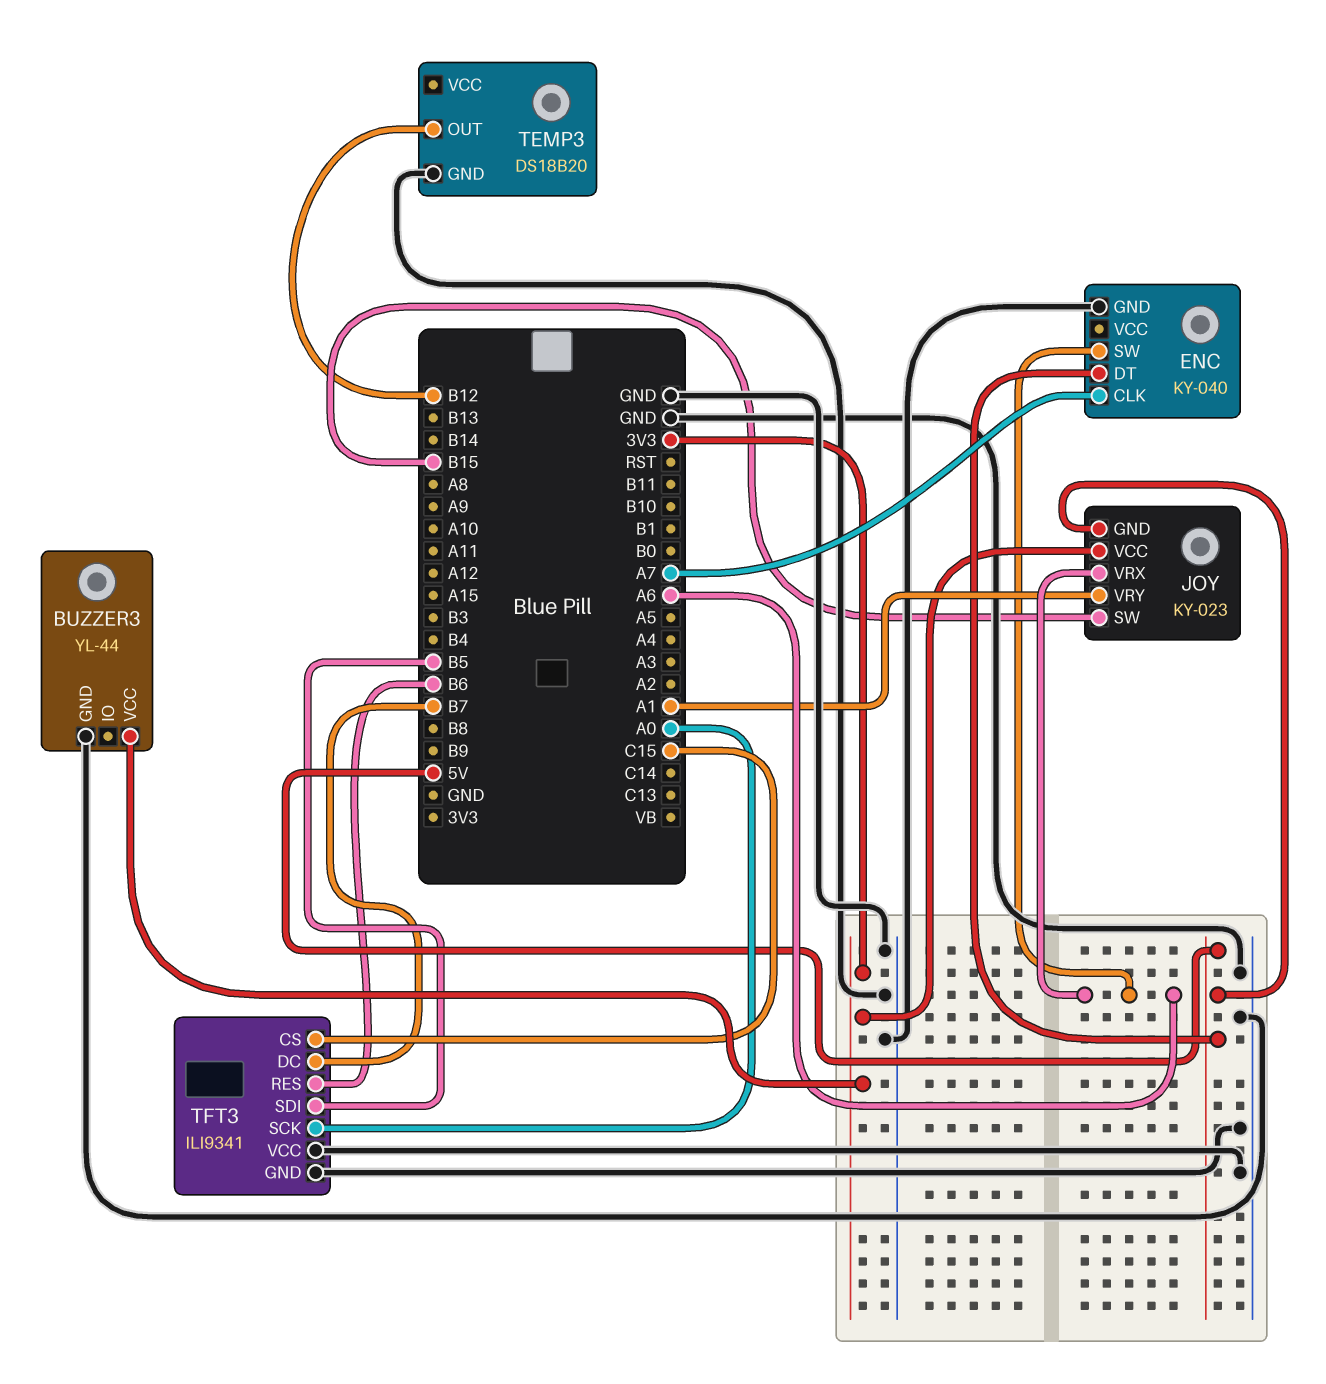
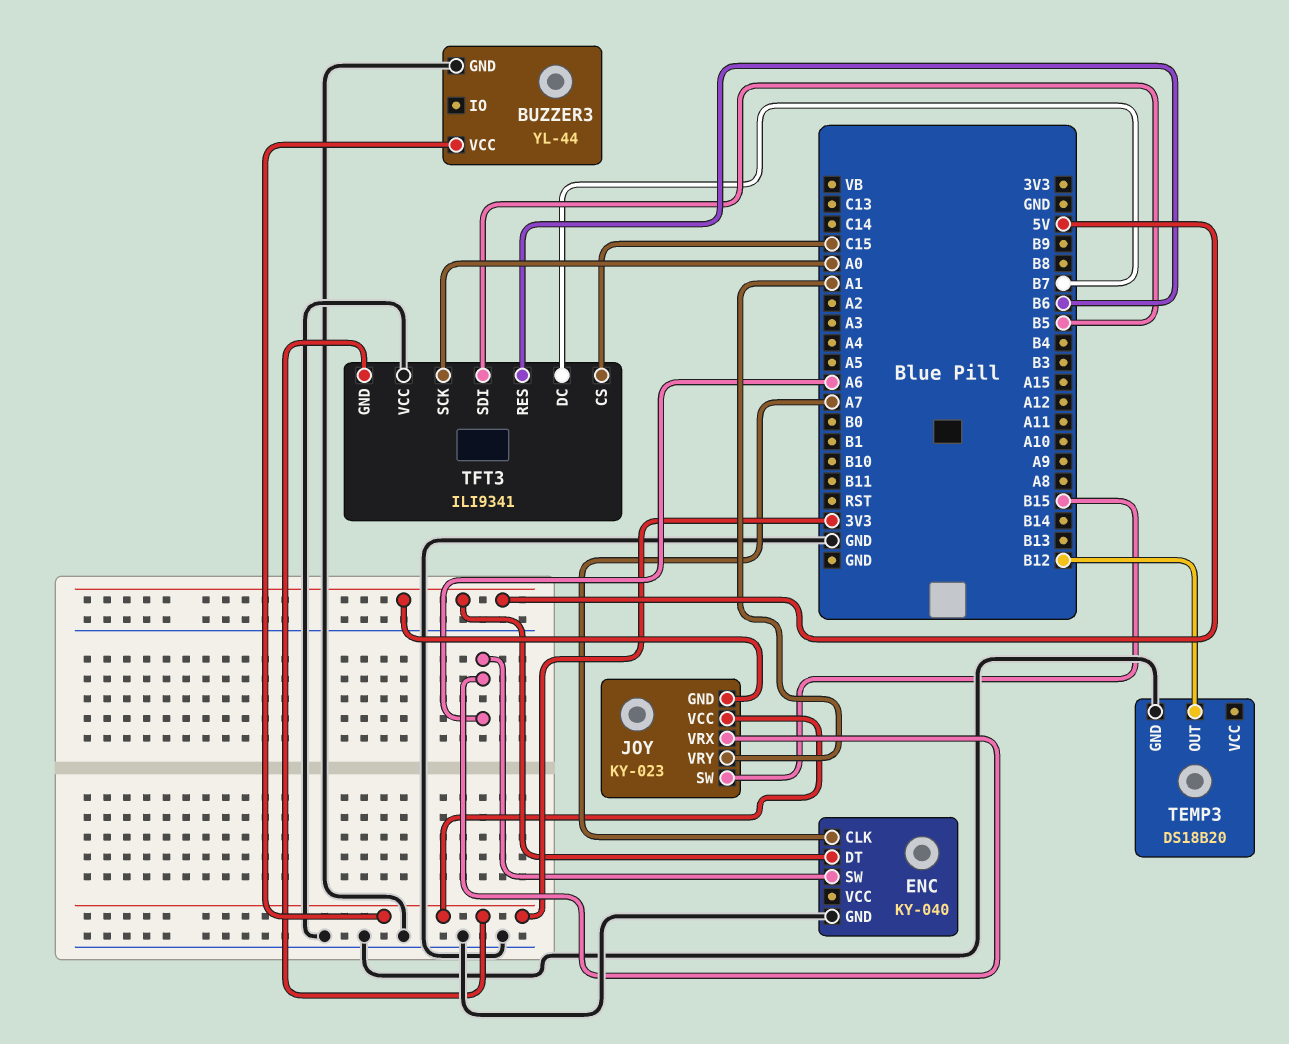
TFT3 pin GND: GND -> 3V3

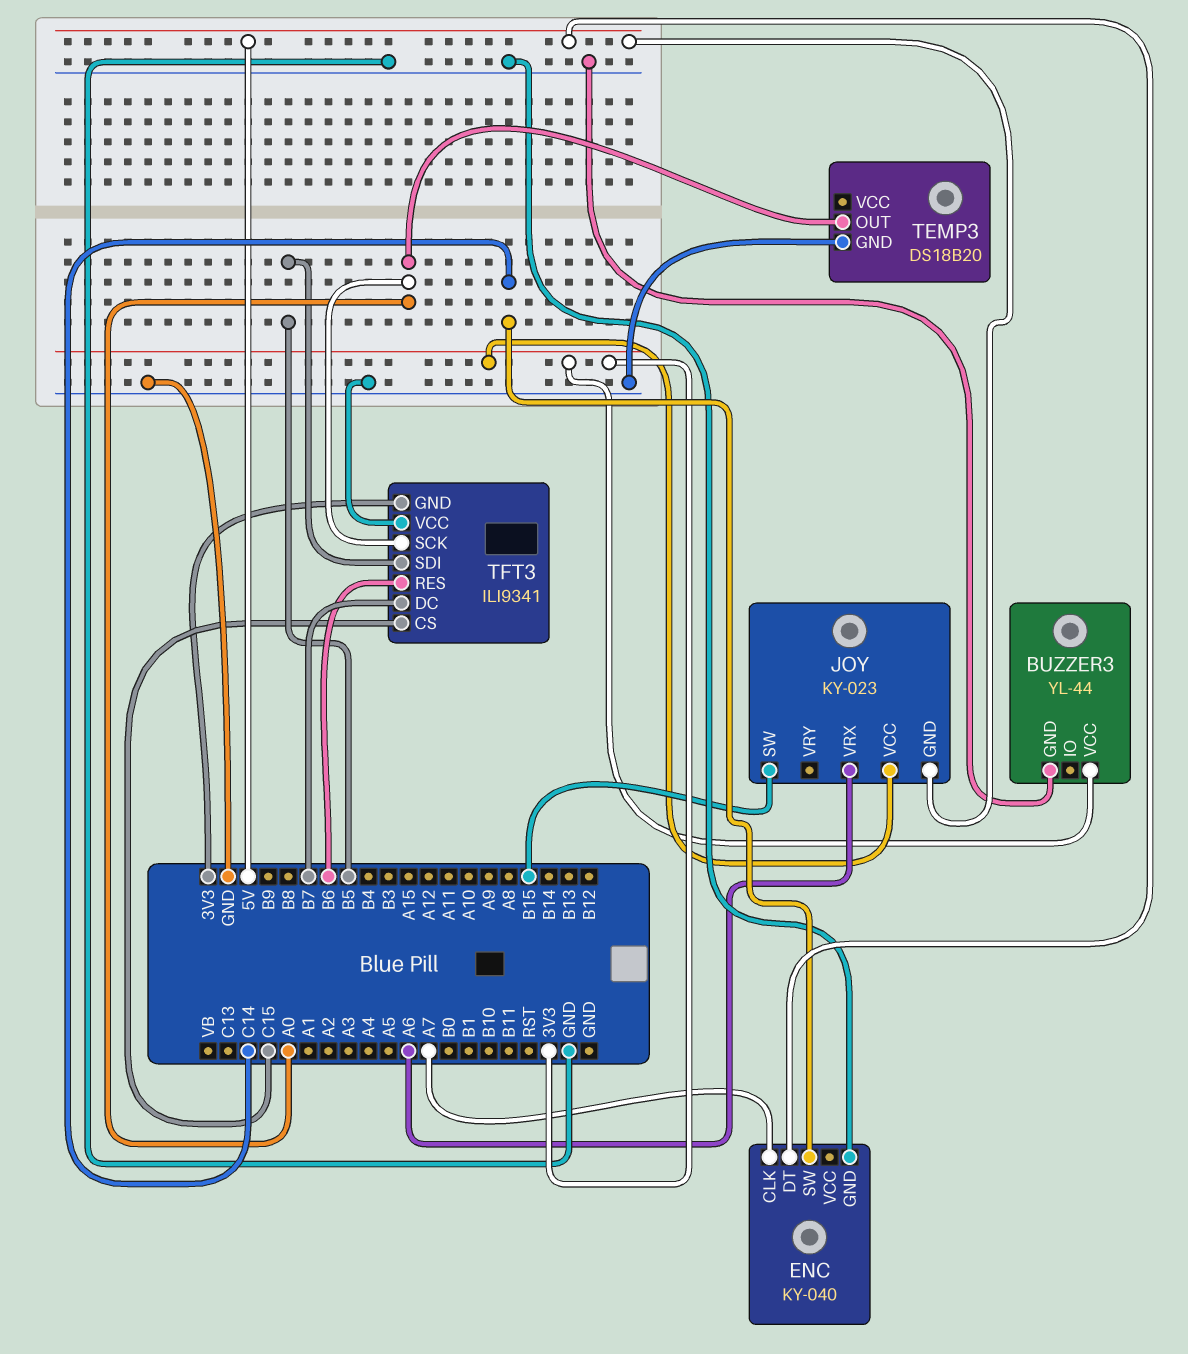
ENC pin SW: A6 -> C14
JOY pin VRY: A1 -> none
TEMP3 pin OUT: B12 -> A0

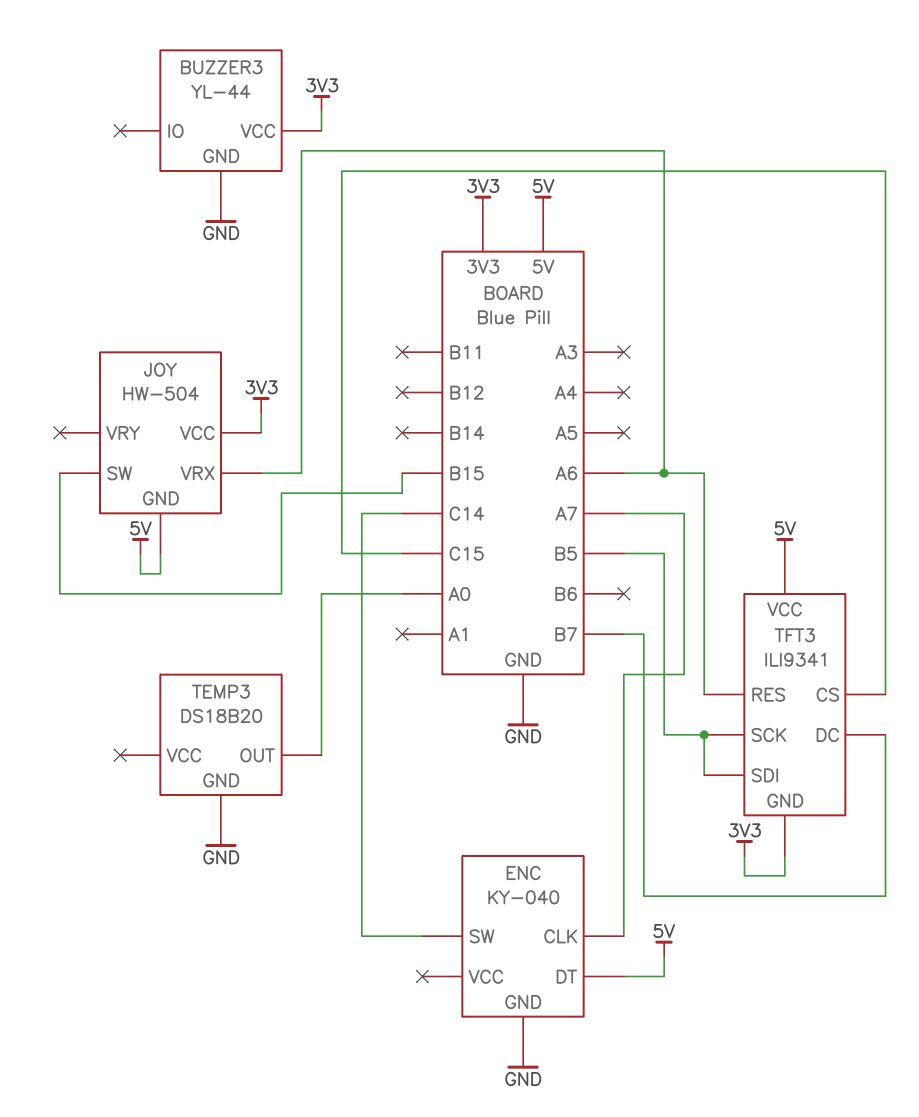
JOY: KY-023 -> HW-504
TFT3 pin RES: B6 -> A6
TFT3 pin SCK: A0 -> B5
TFT3 pin VCC: GND -> 5V

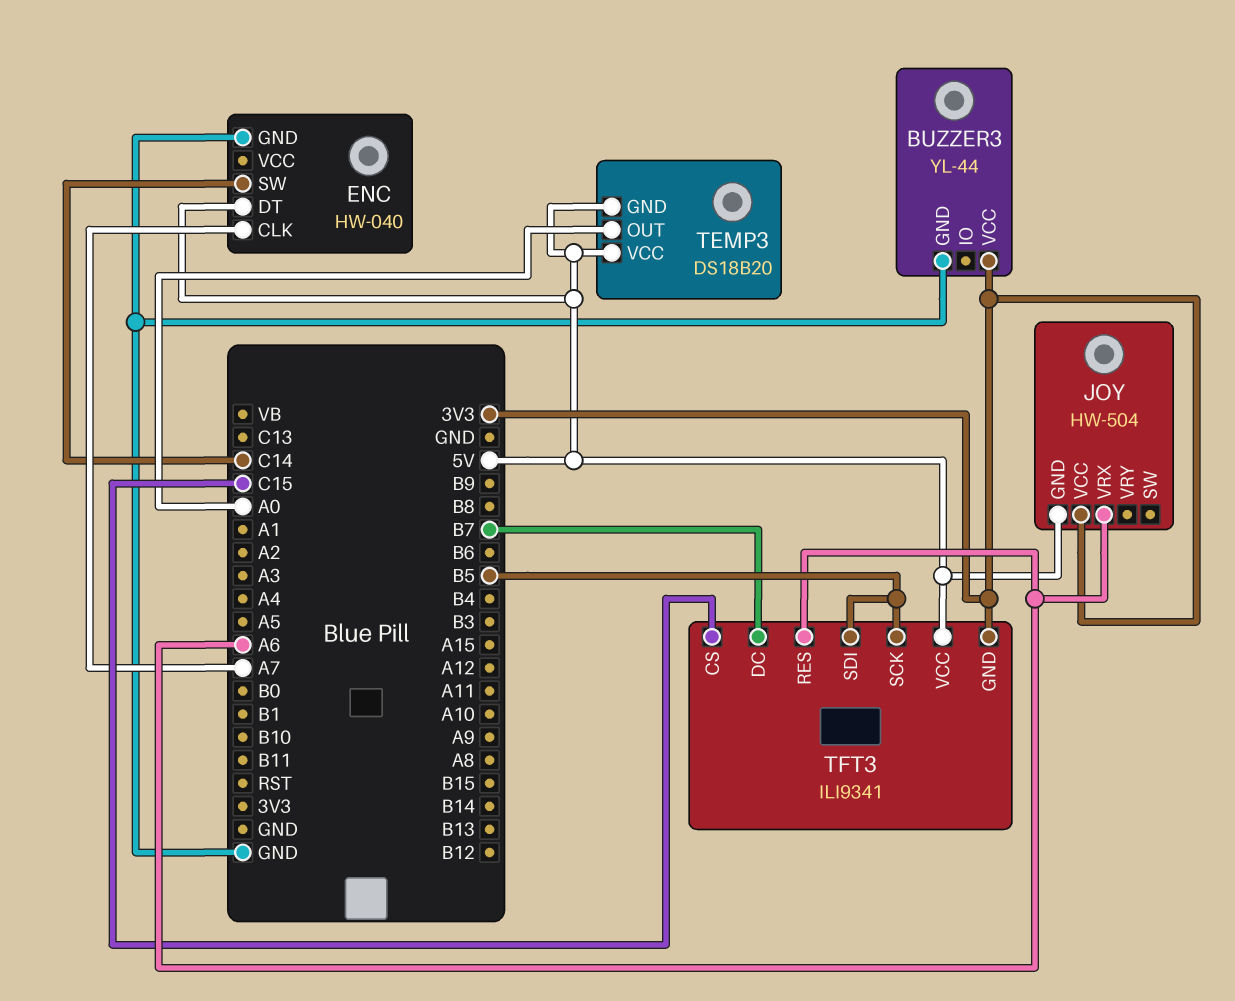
ENC: KY-040 -> HW-040
JOY pin SW: B15 -> none
TEMP3 pin GND: GND -> 5V
TEMP3 pin VCC: none -> 5V

